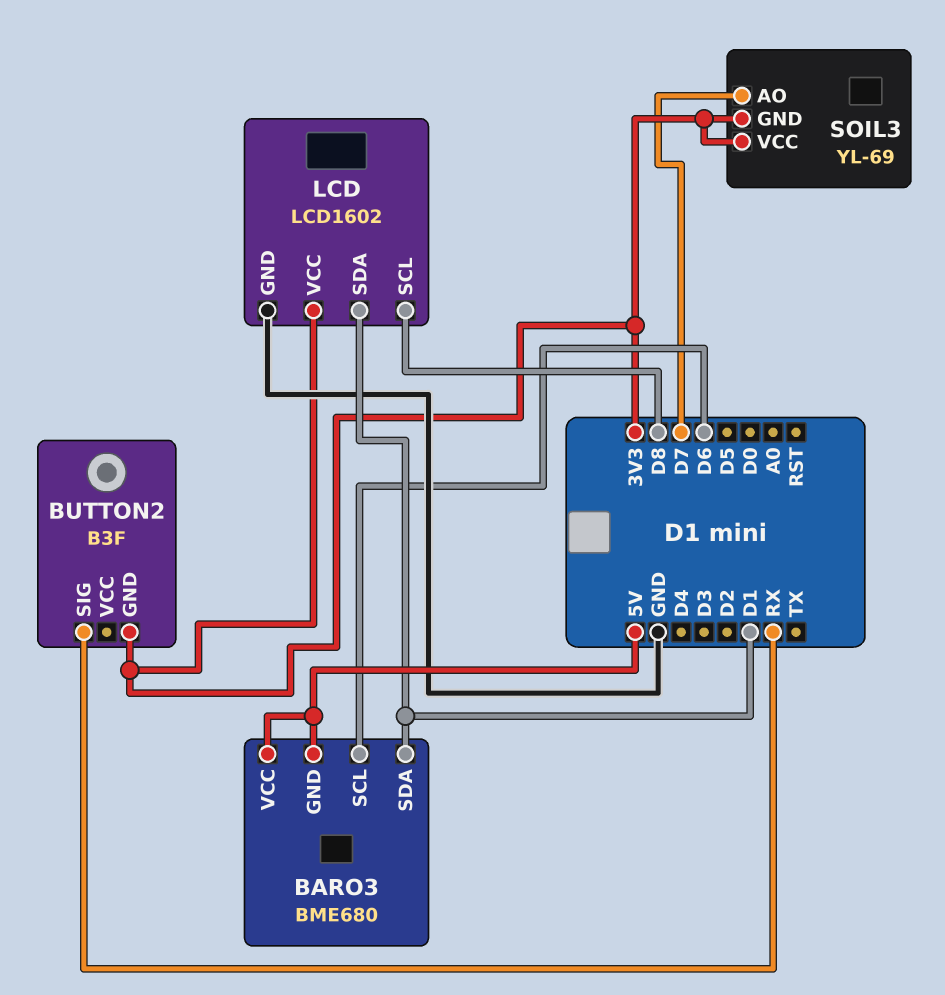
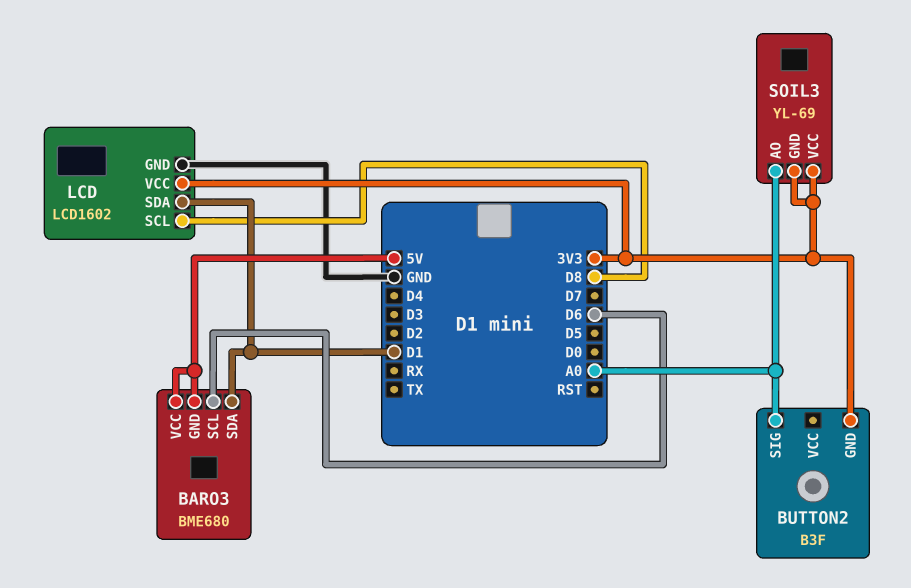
BUTTON2 pin SIG: RX -> A0
SOIL3 pin AO: D7 -> A0

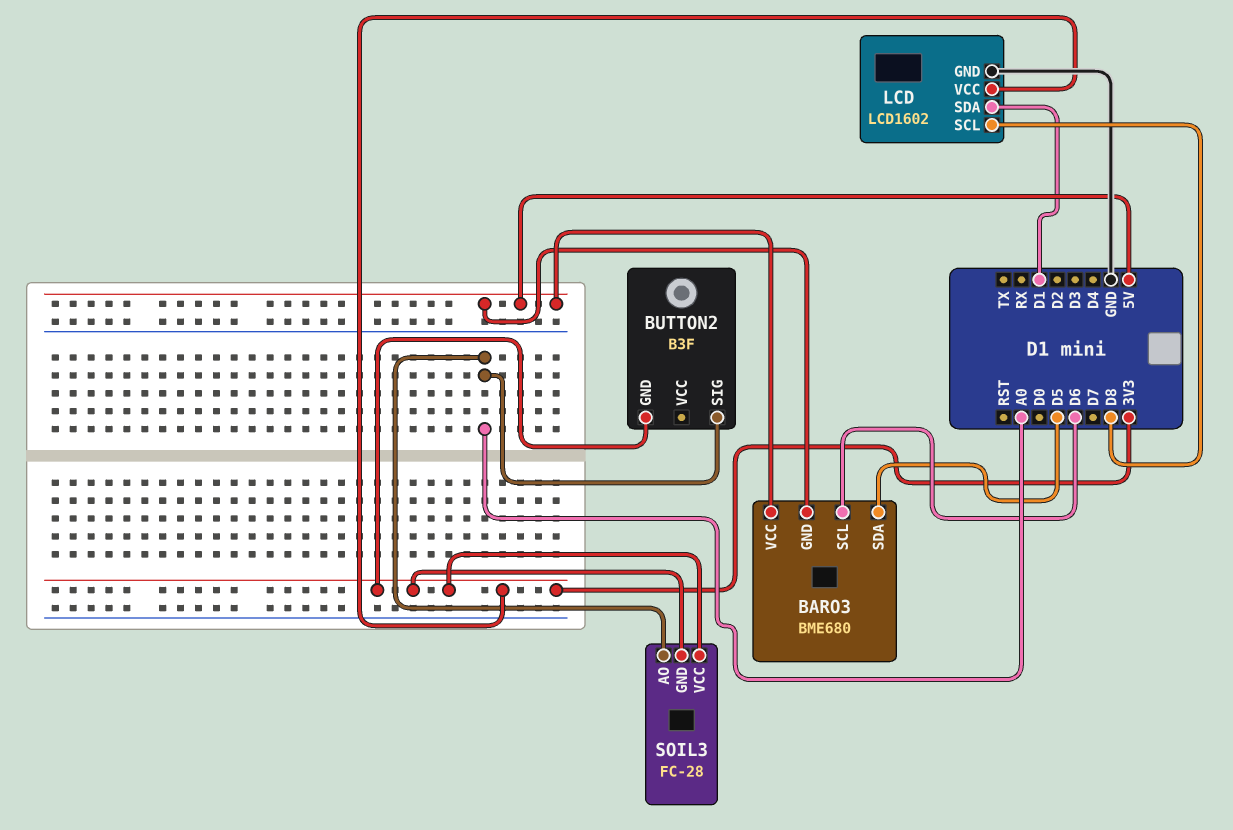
BARO3 pin SDA: D1 -> D5
SOIL3: YL-69 -> FC-28

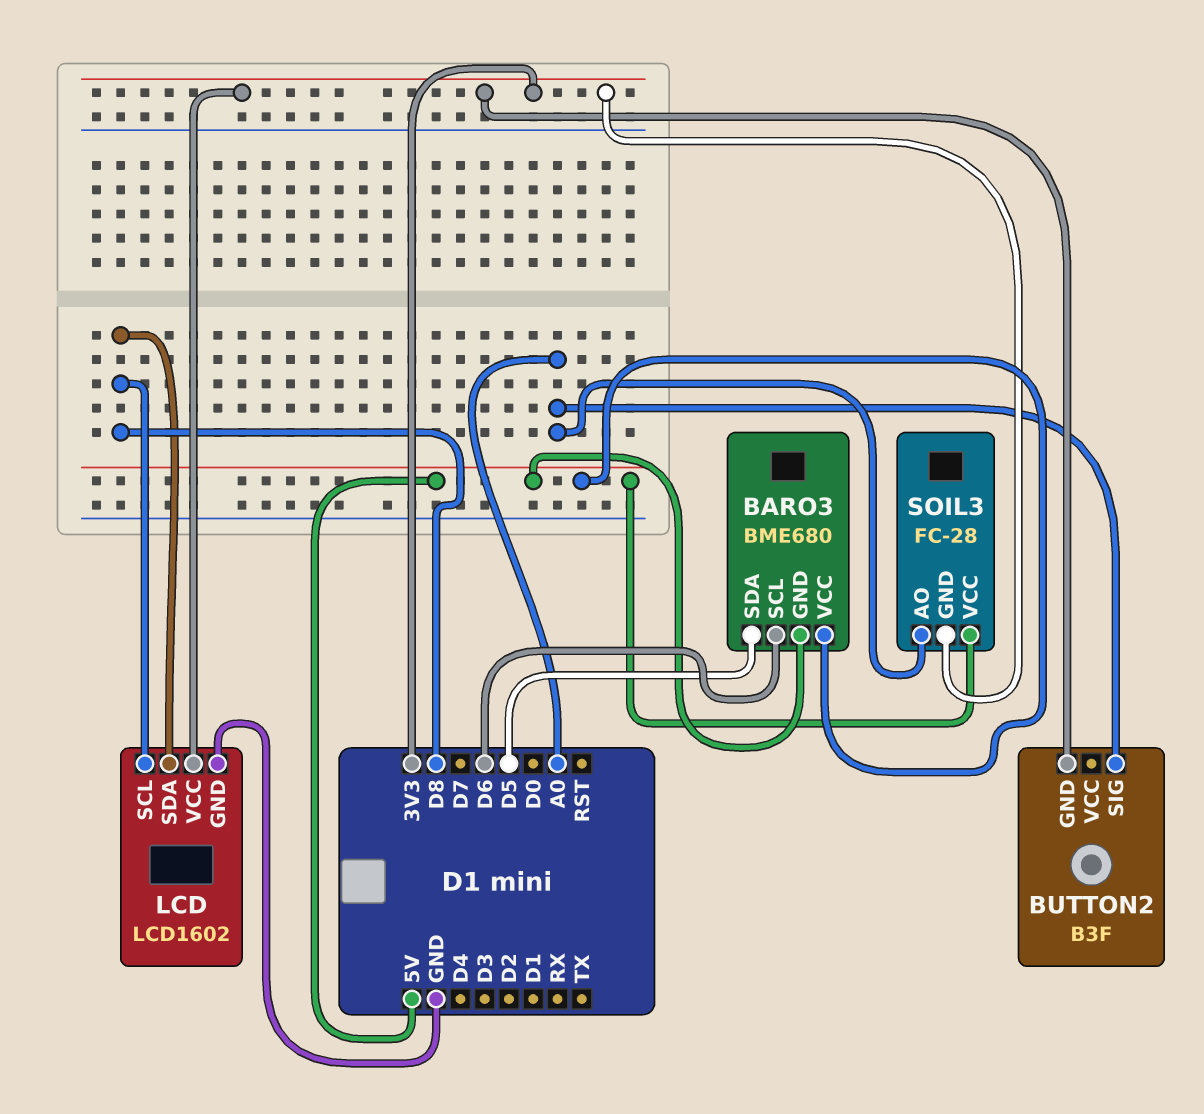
LCD pin SDA: D1 -> D8
SOIL3 pin VCC: 3V3 -> 5V

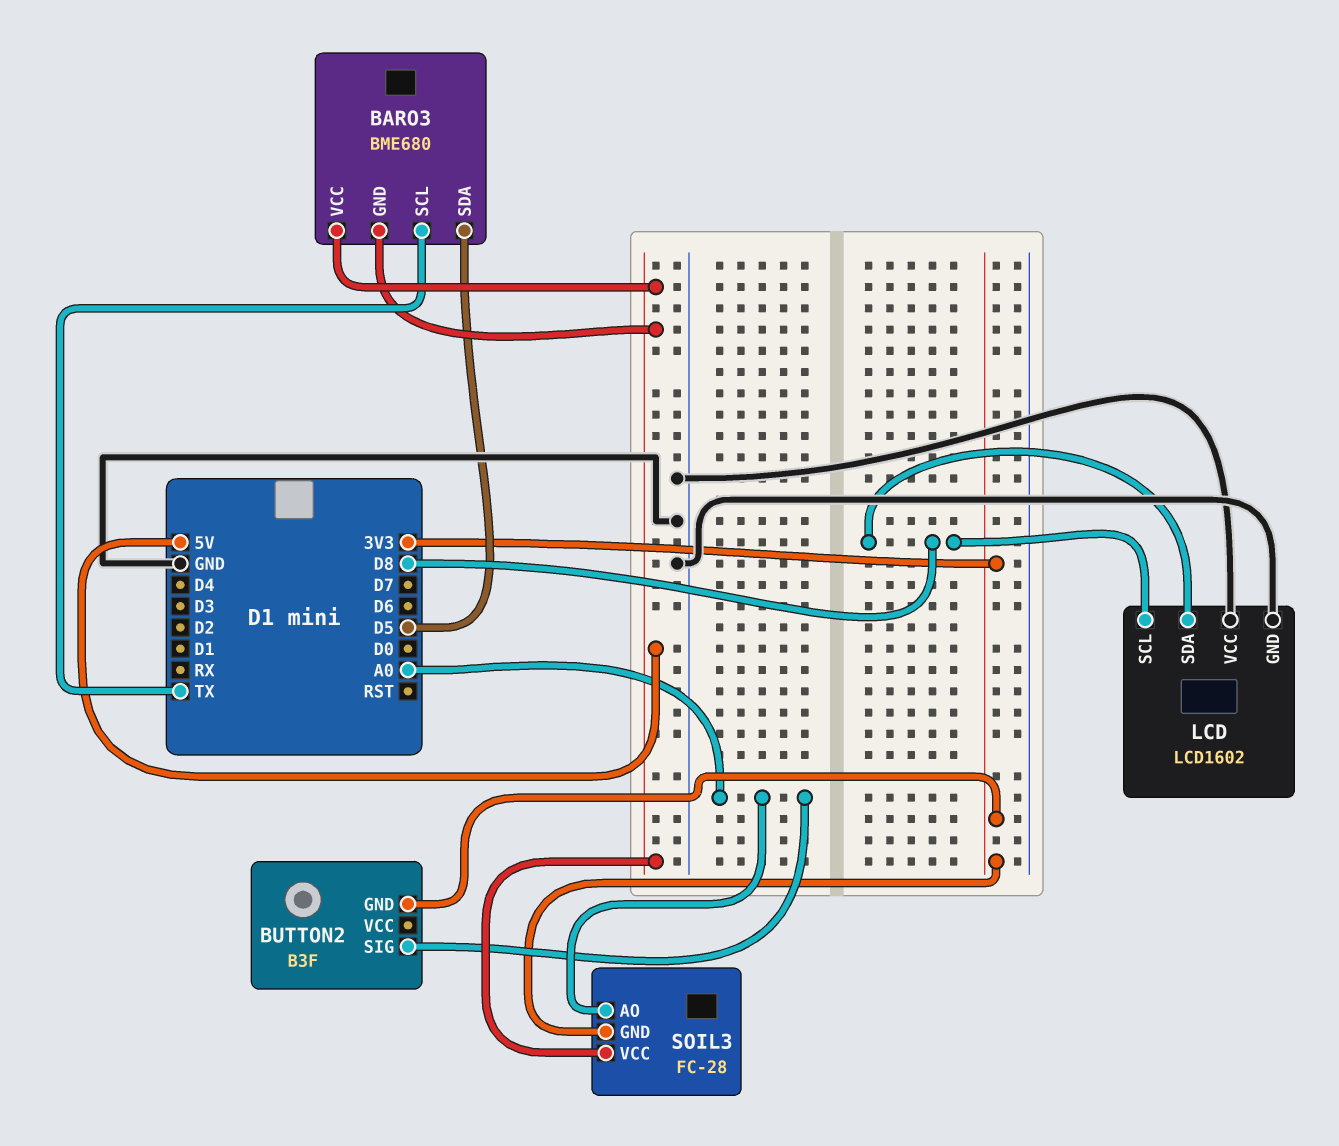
BARO3 pin SCL: D6 -> TX
LCD pin VCC: 3V3 -> GND

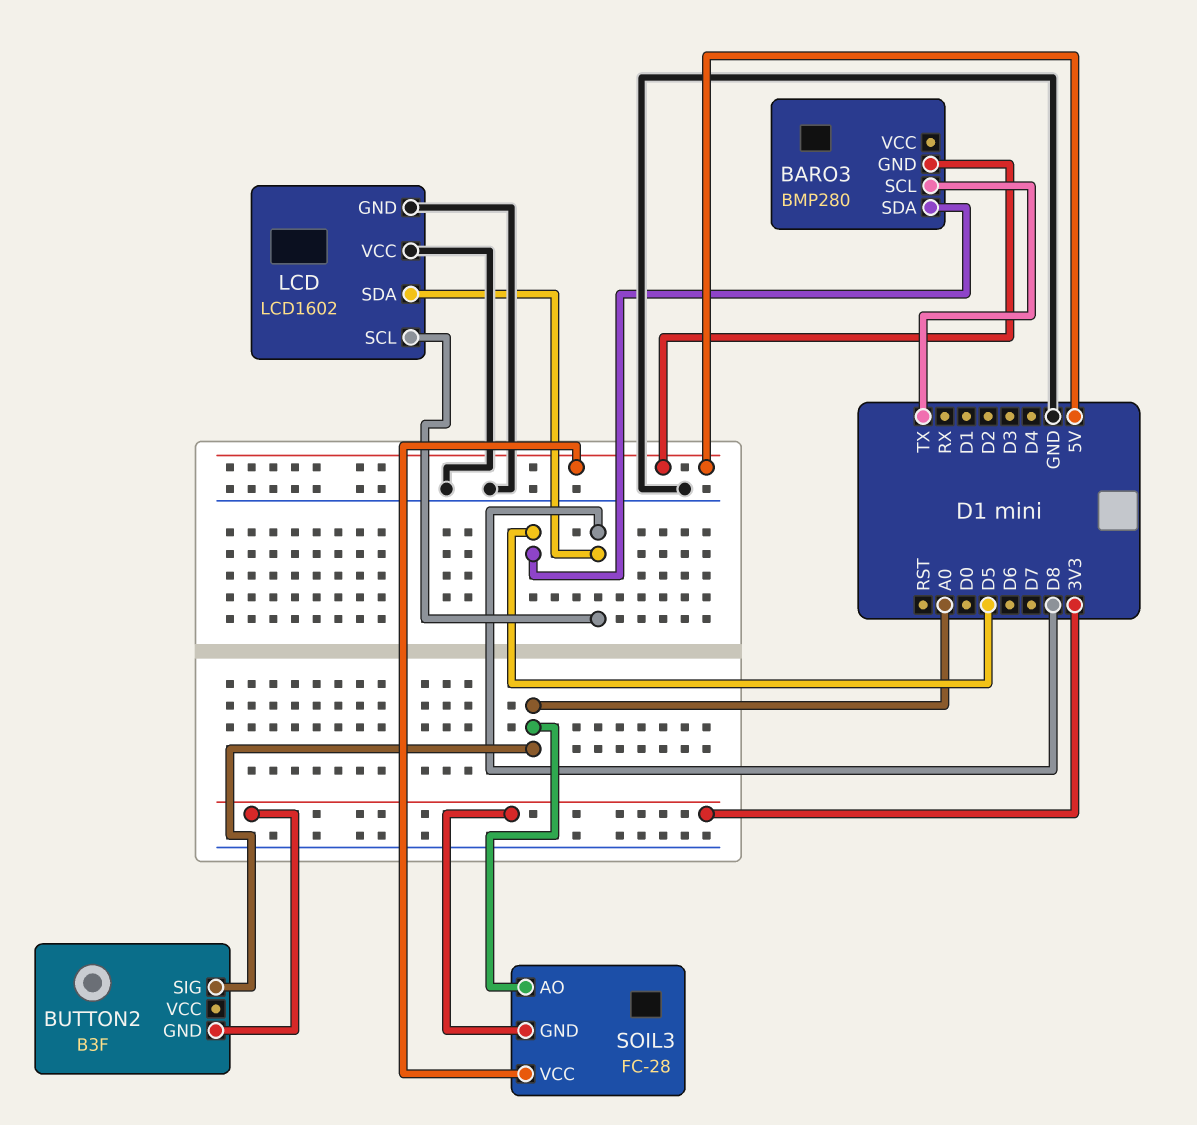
BARO3: BME680 -> BMP280
BARO3 pin VCC: 5V -> none

